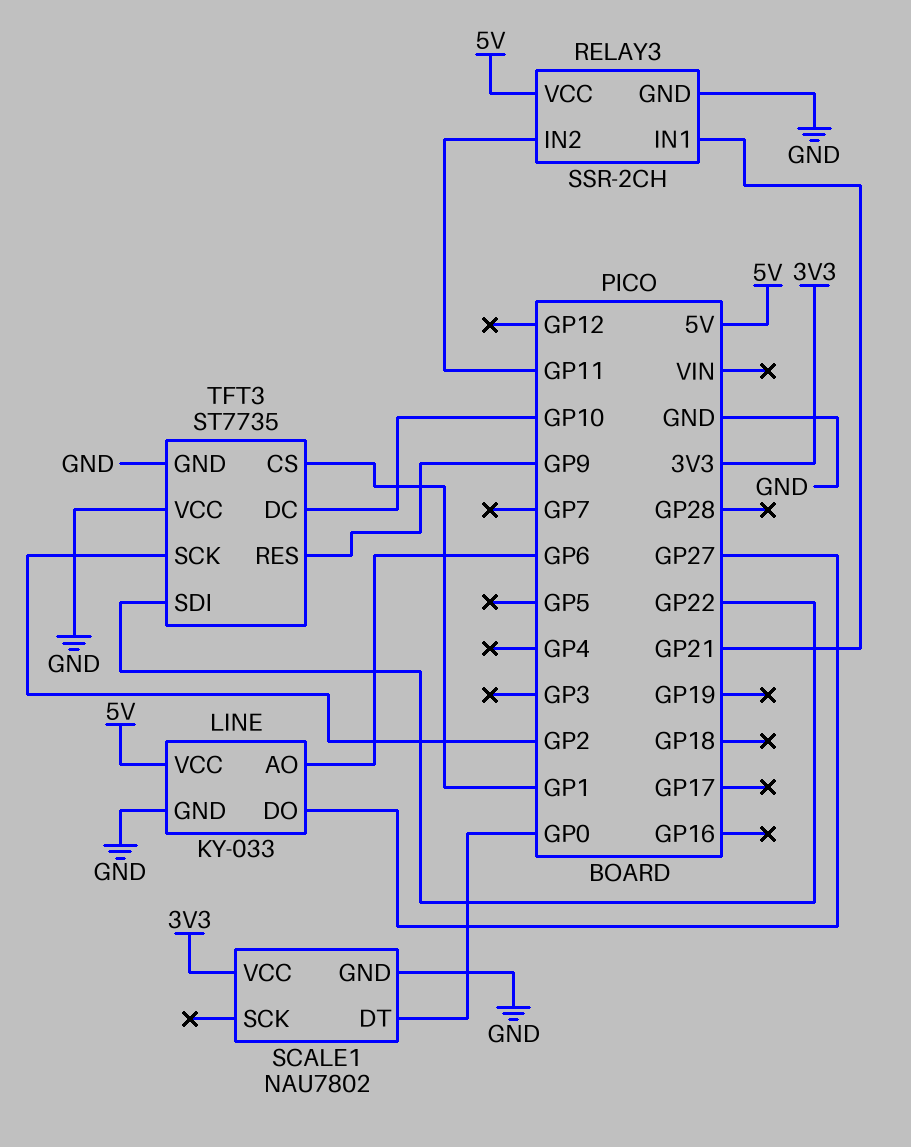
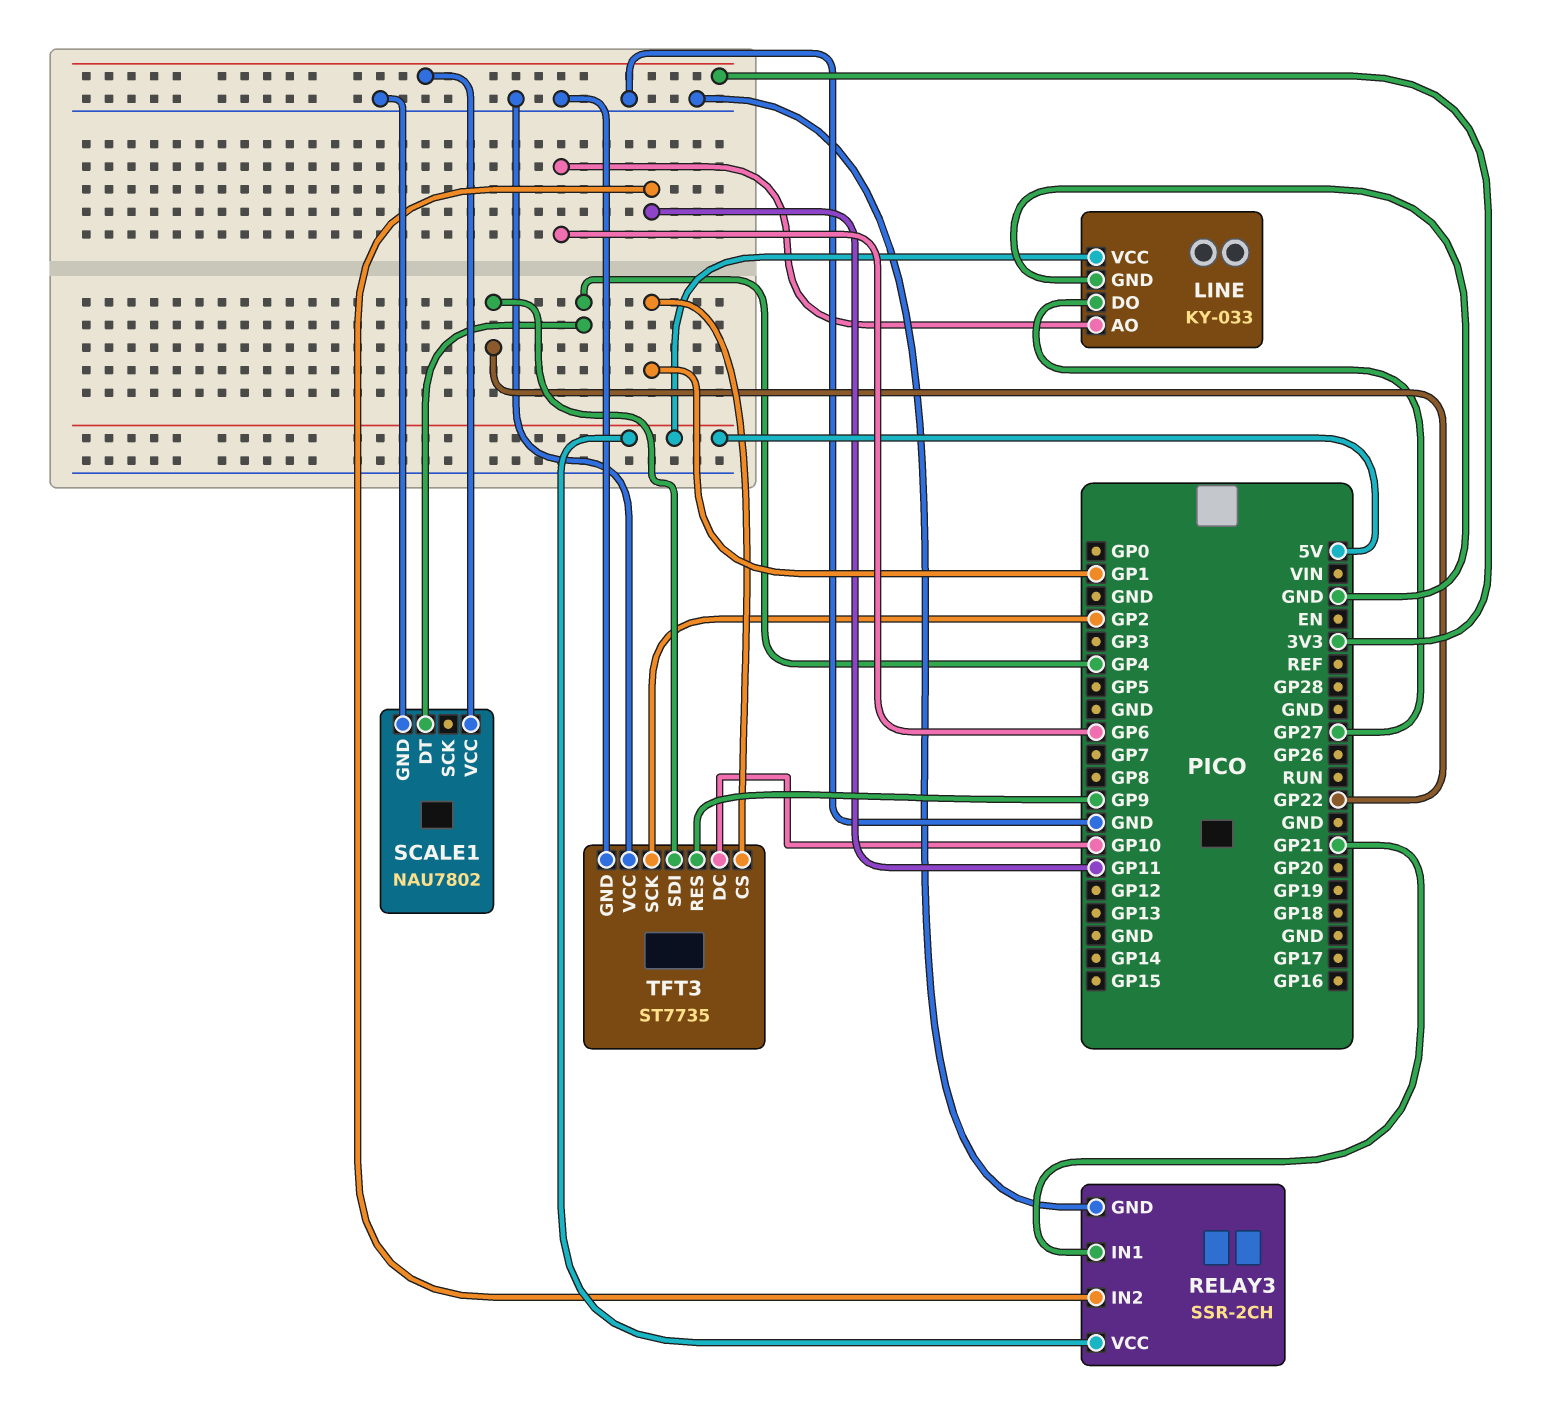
SCALE1 pin DT: GP0 -> GP4

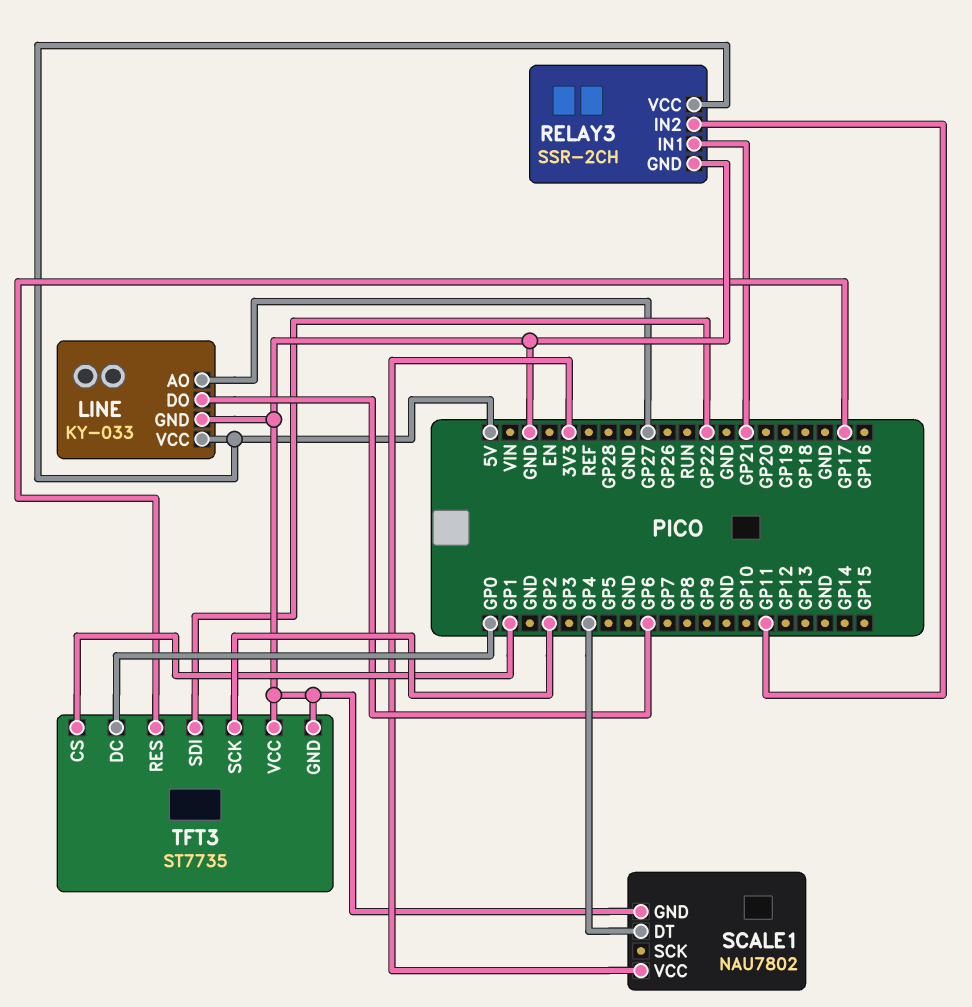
LINE pin AO: GP6 -> GP27
LINE pin DO: GP27 -> GP6
TFT3 pin DC: GP10 -> GP0
TFT3 pin RES: GP9 -> GP17

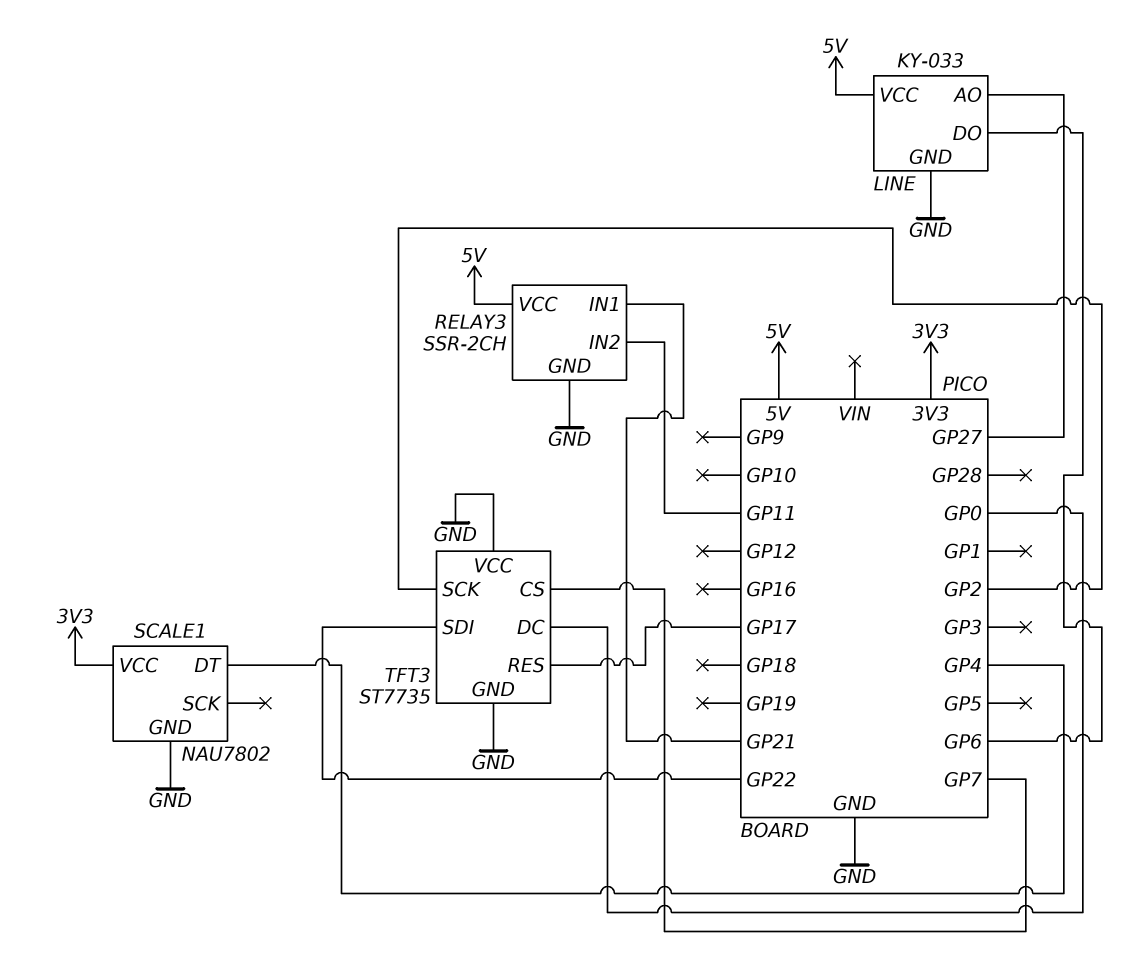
TFT3 pin CS: GP1 -> GP7

